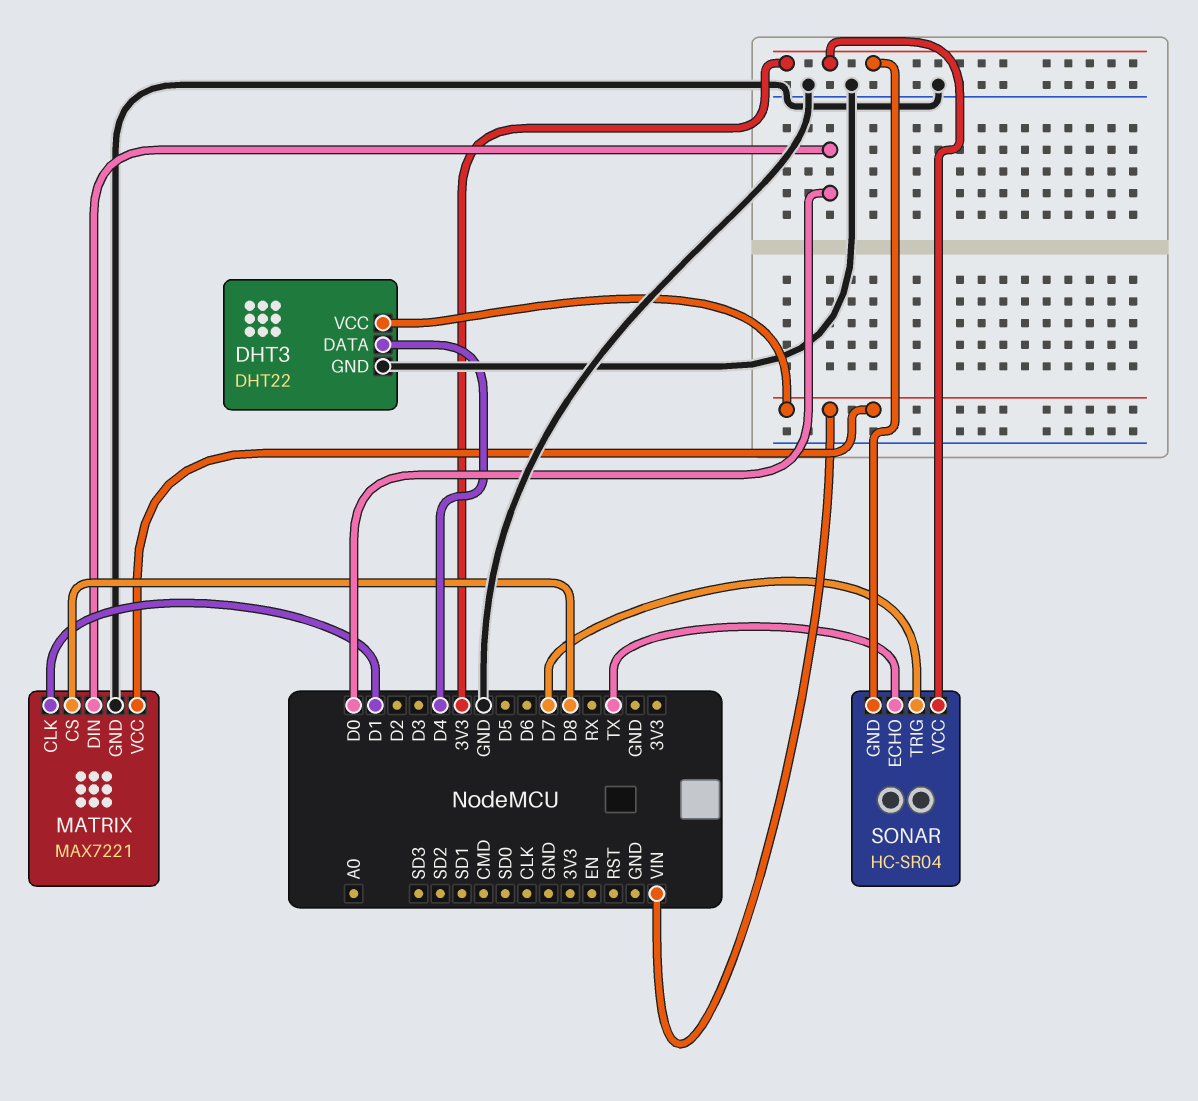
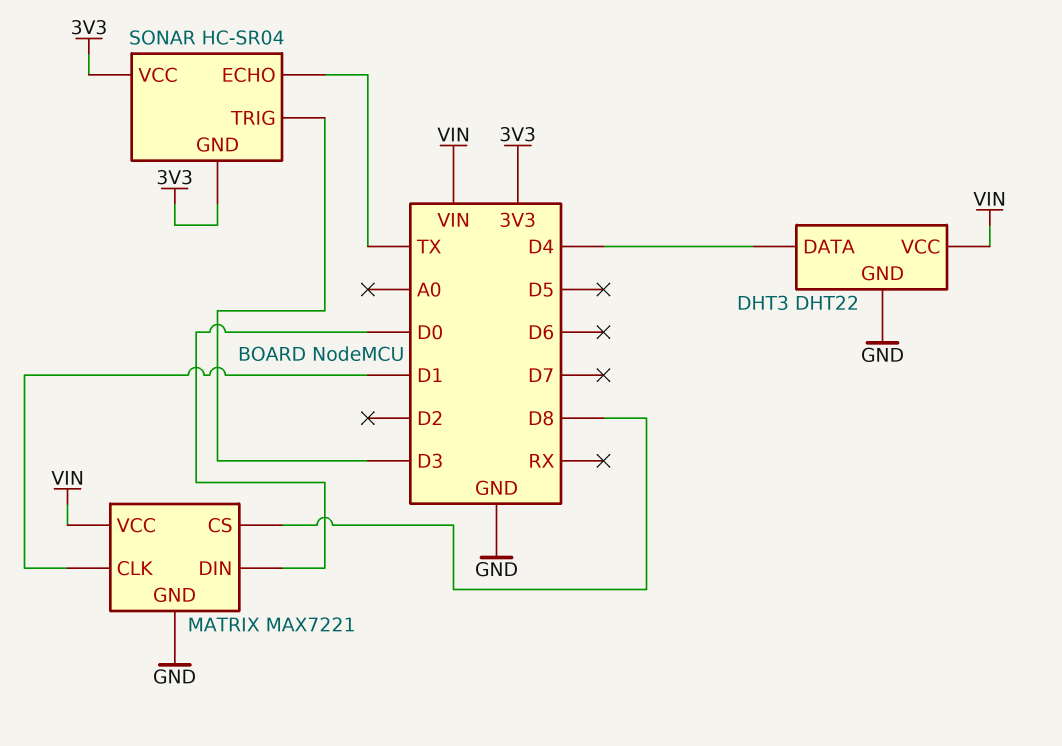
SONAR pin TRIG: D7 -> D3

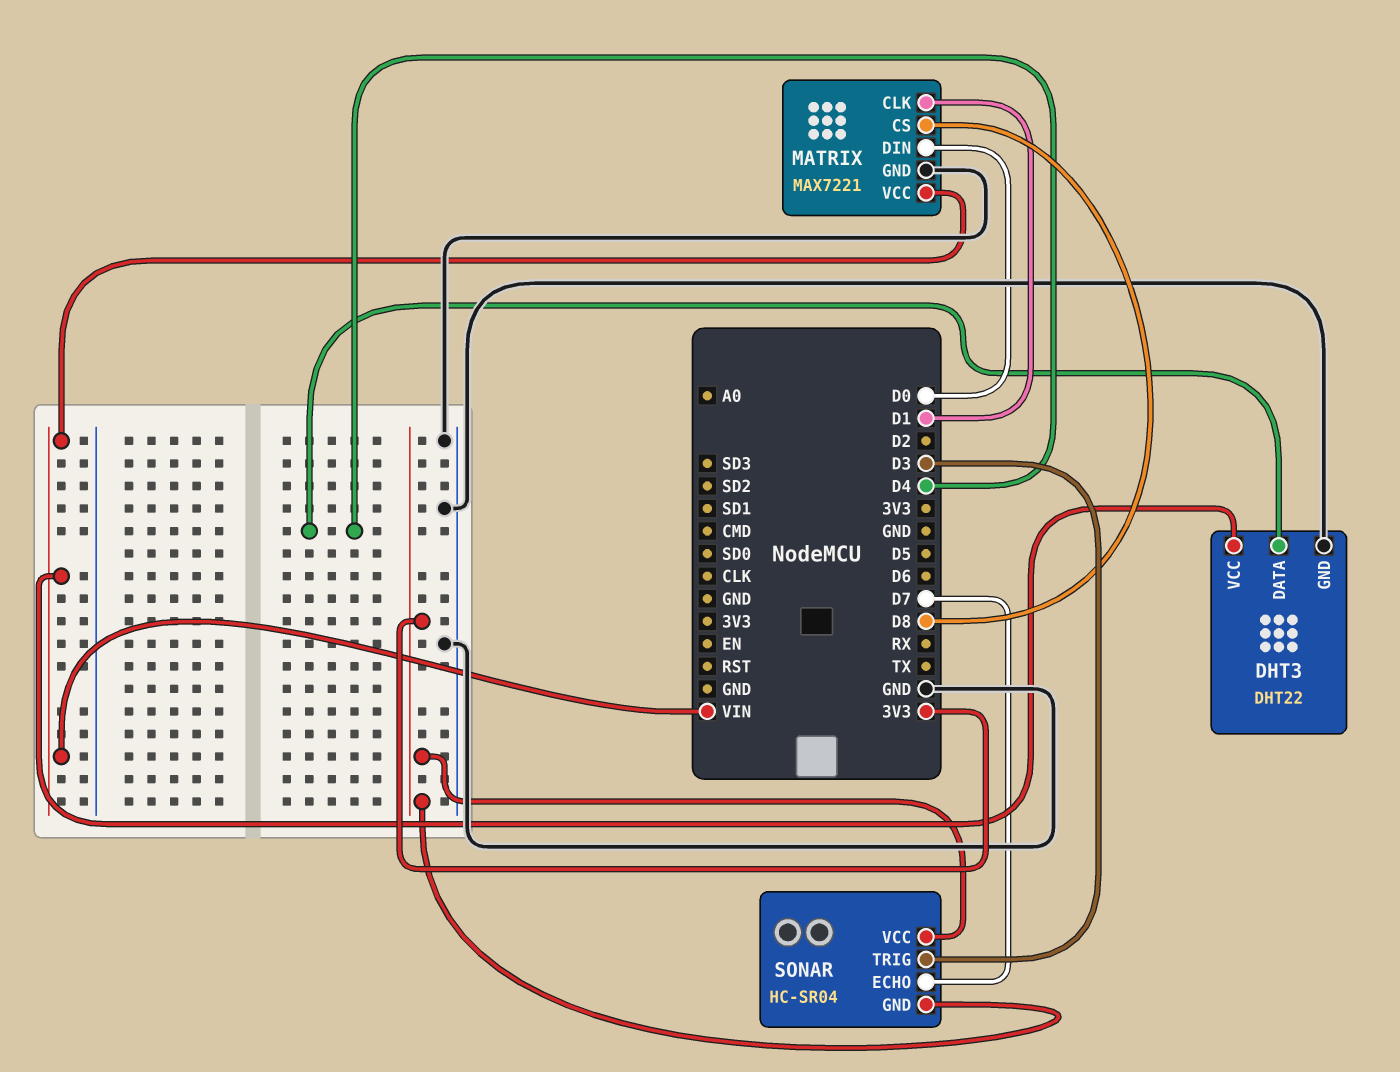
SONAR pin ECHO: TX -> D7

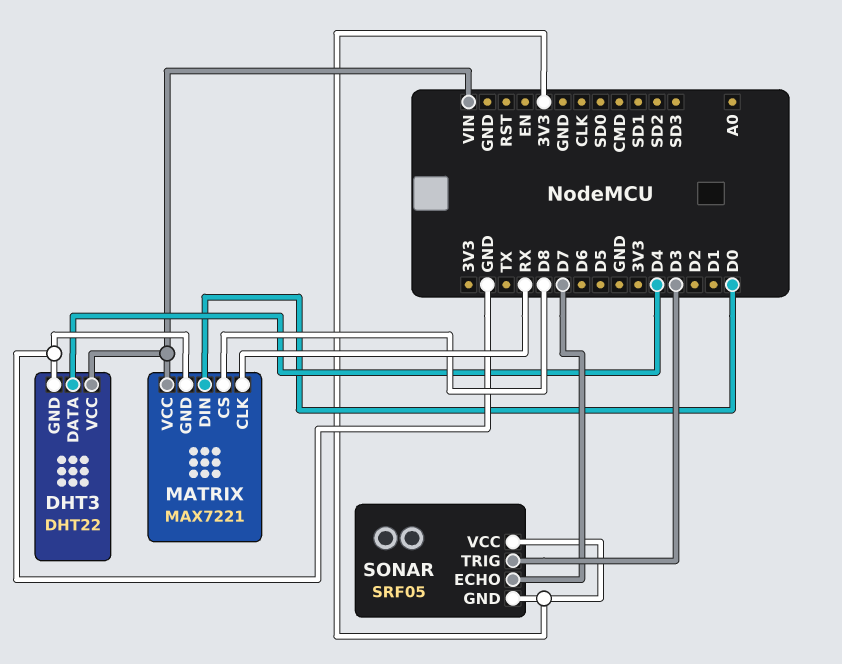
MATRIX pin CLK: D1 -> RX
SONAR: HC-SR04 -> SRF05

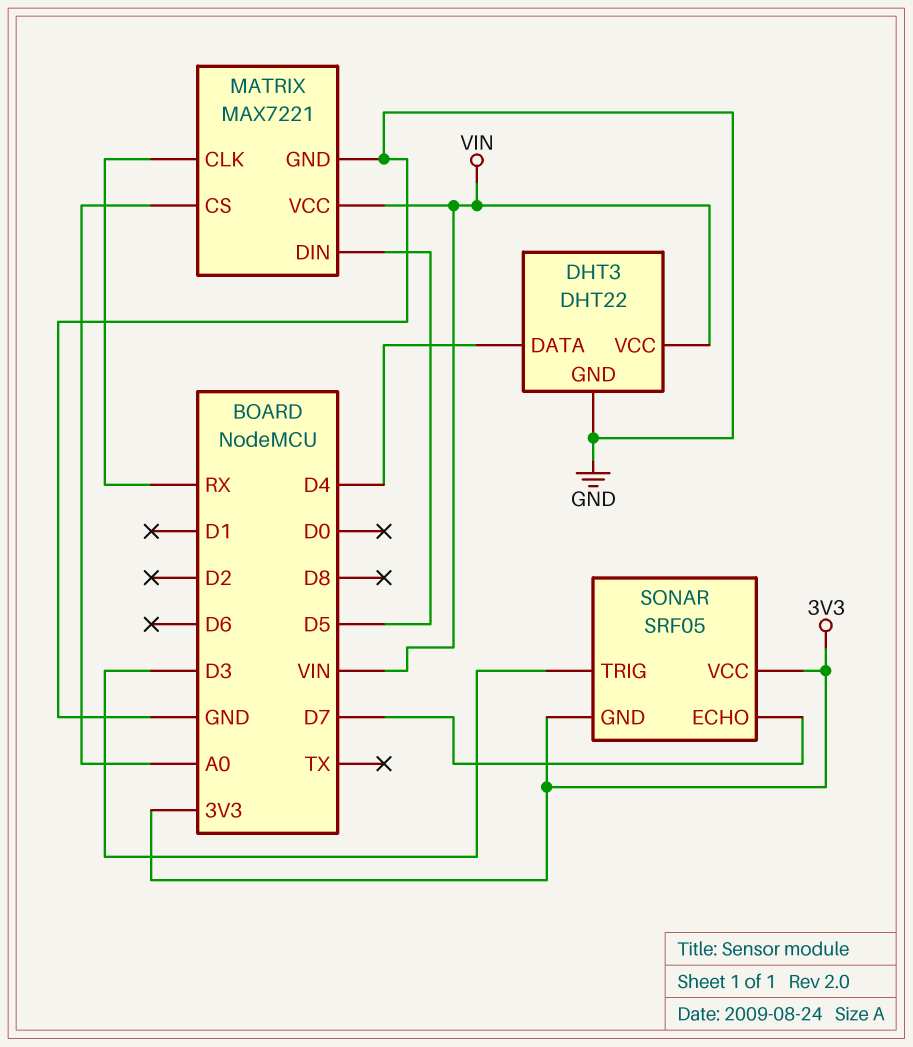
MATRIX pin CS: D8 -> A0
MATRIX pin DIN: D0 -> D5

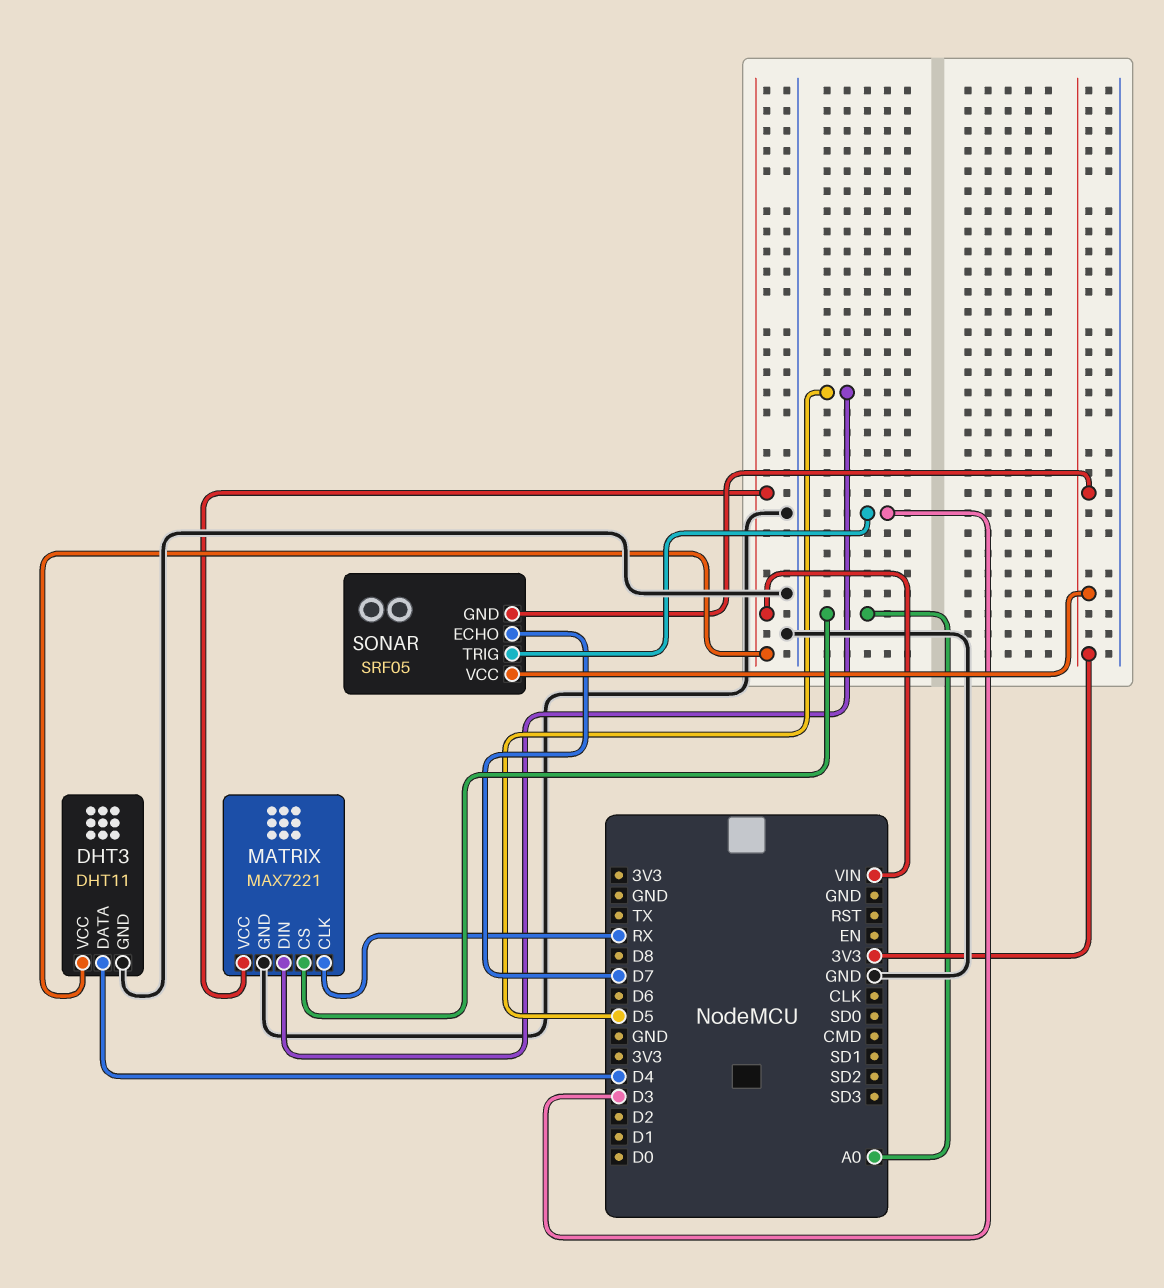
DHT3: DHT22 -> DHT11

